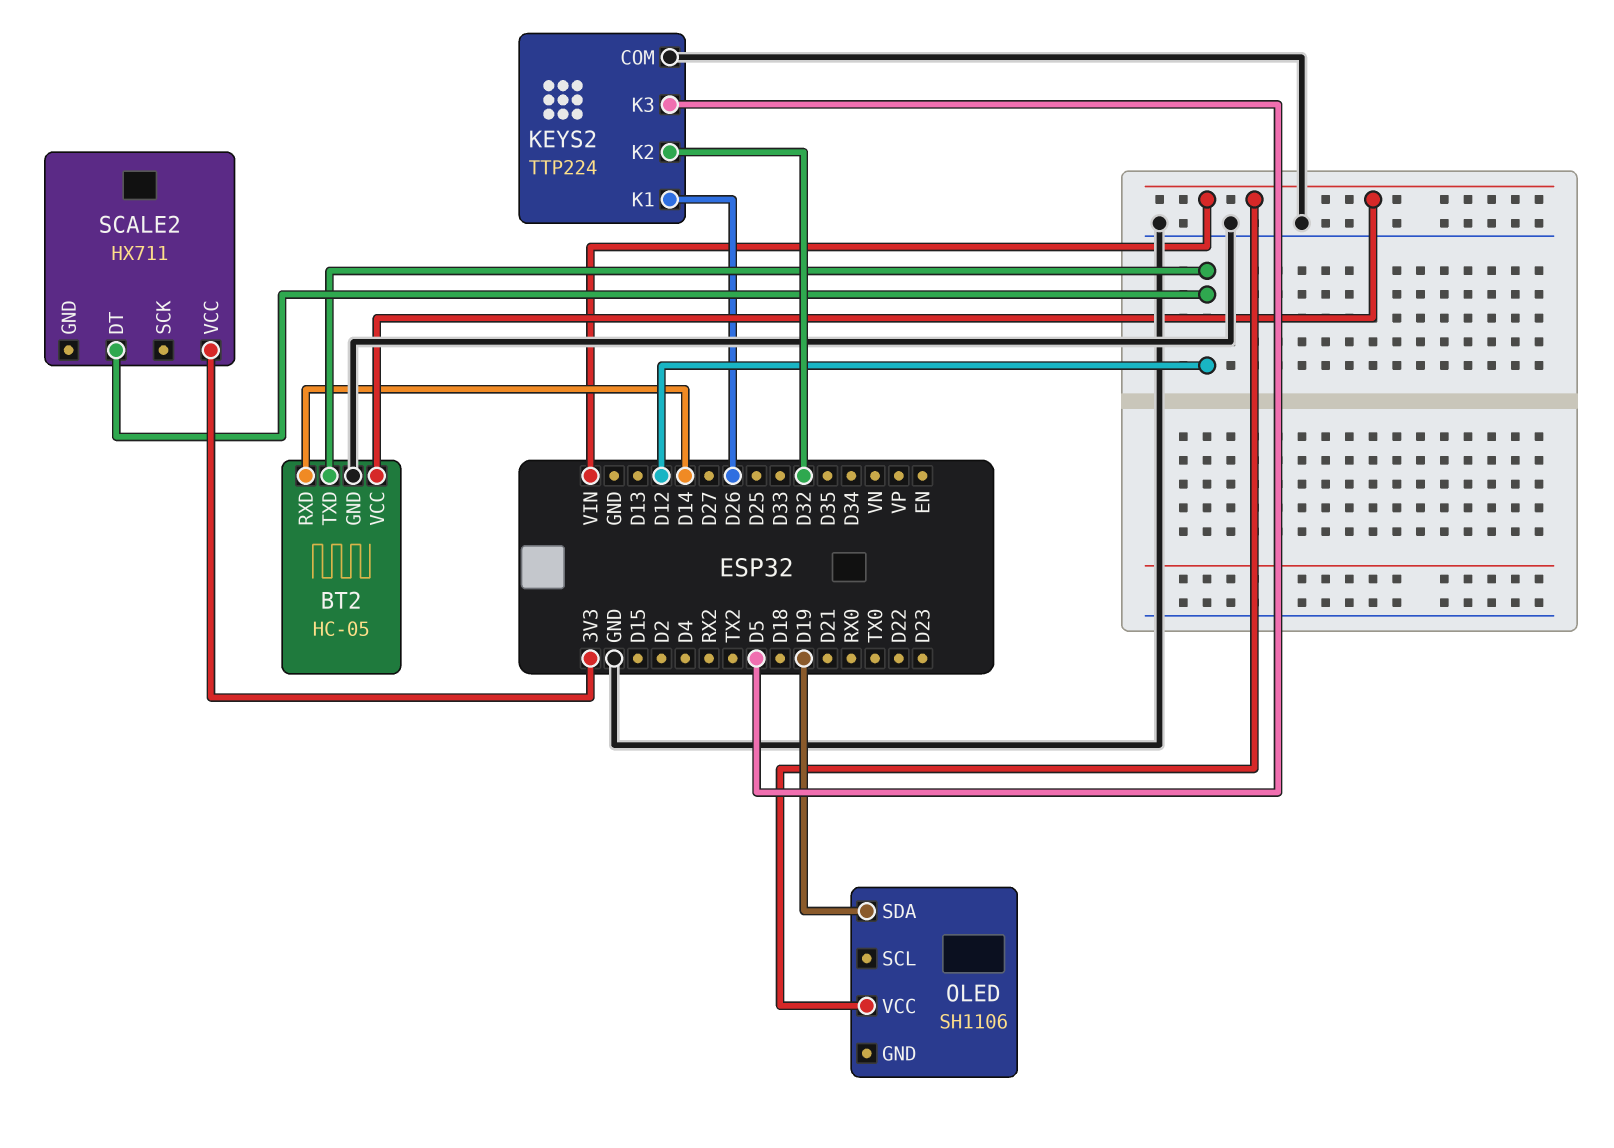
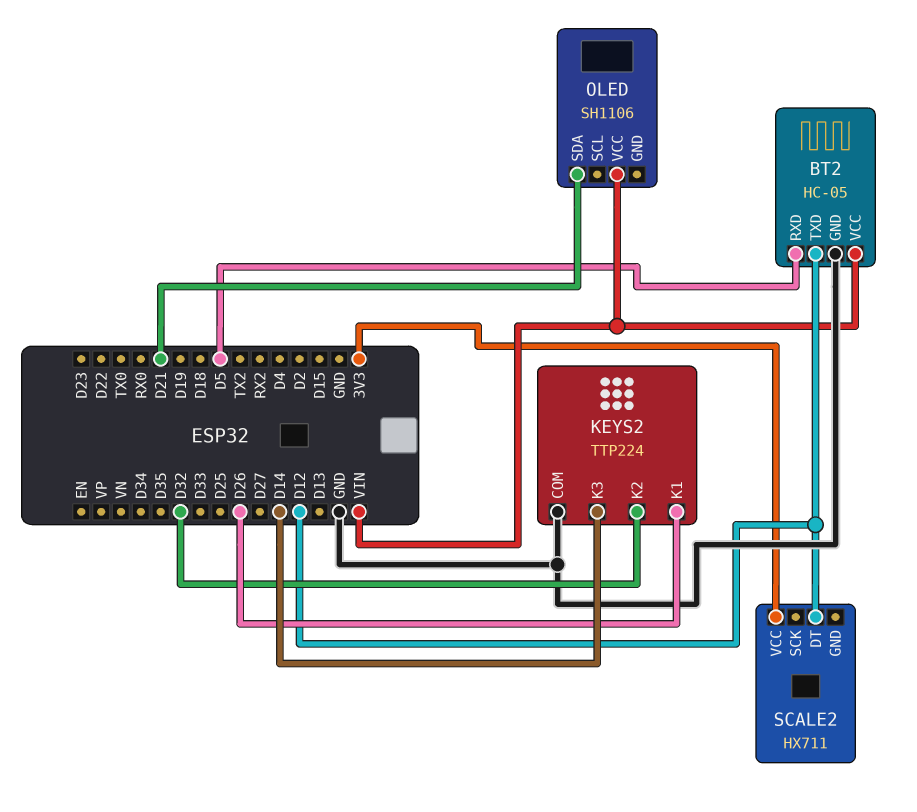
BT2 pin RXD: D14 -> D5
KEYS2 pin K3: D5 -> D14
OLED pin SDA: D19 -> D21

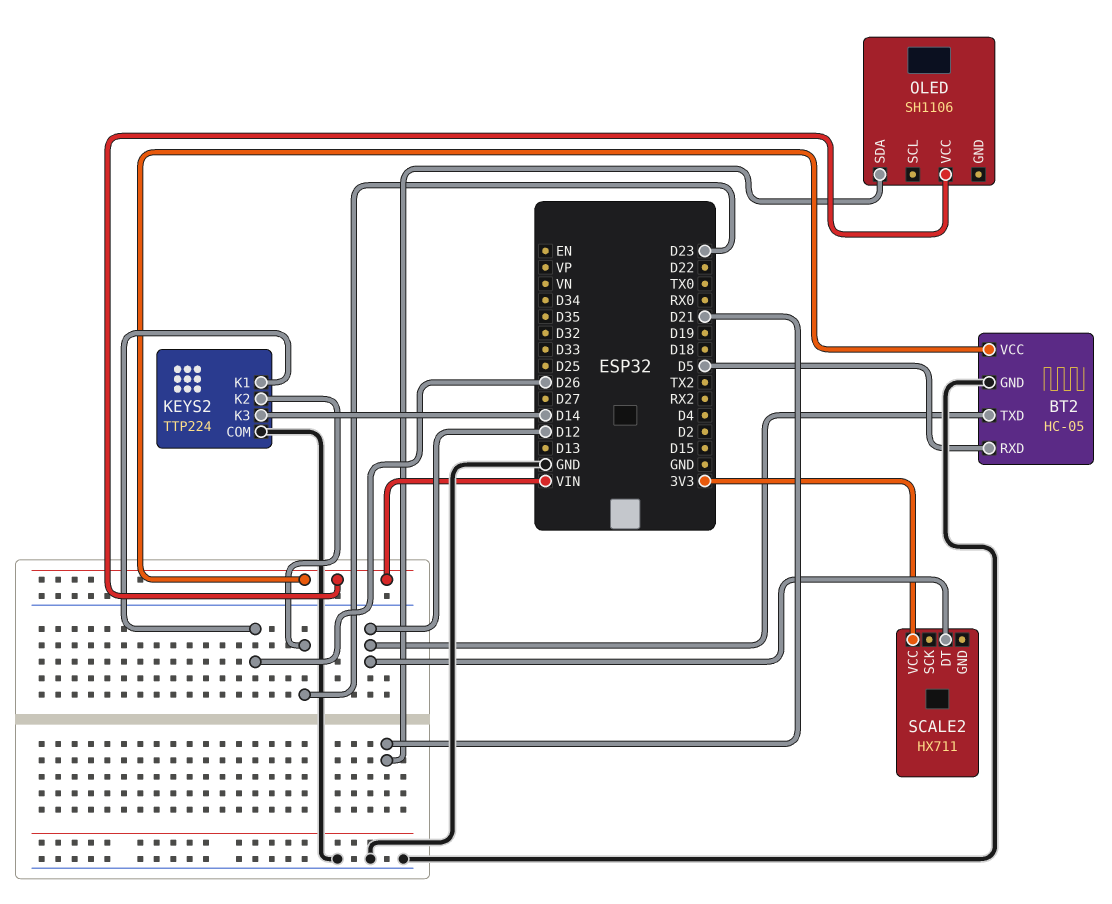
KEYS2 pin K2: D32 -> D23

